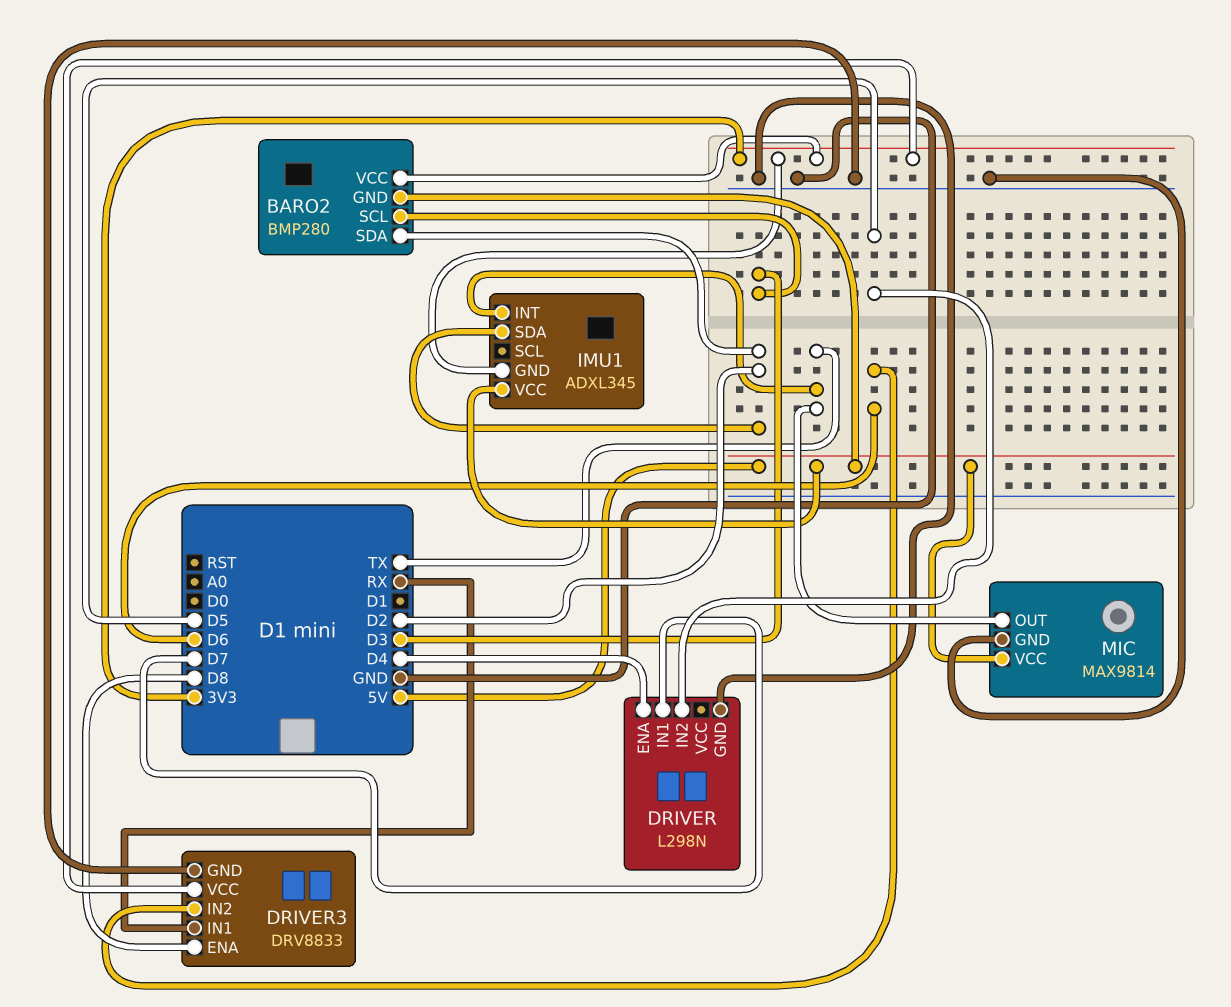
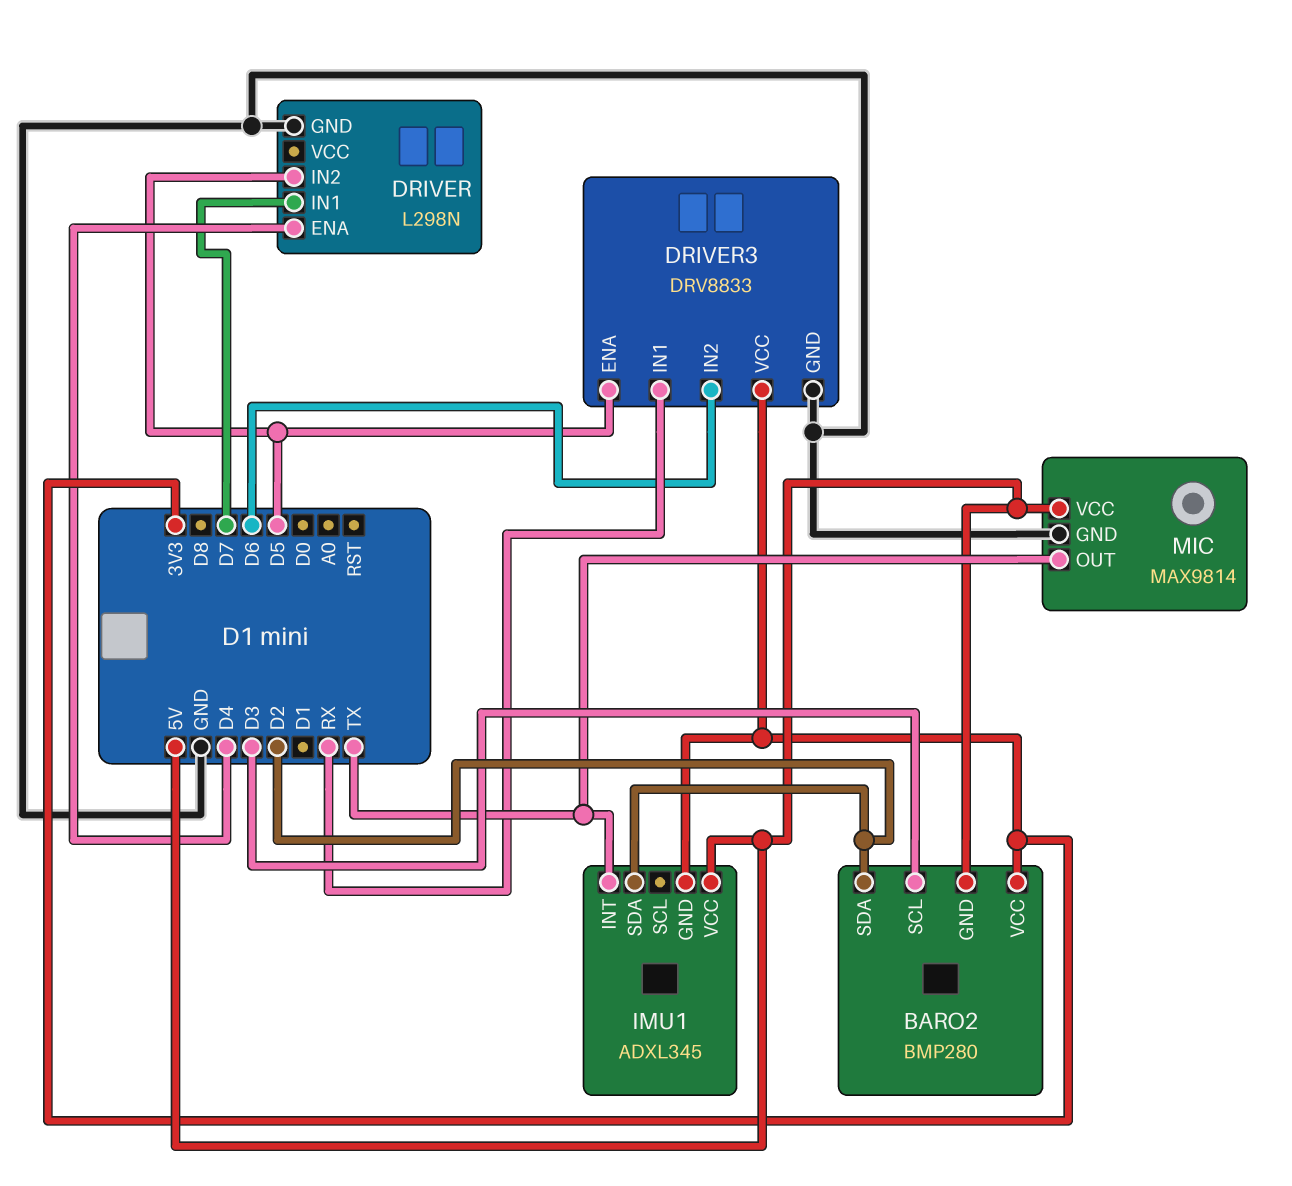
DRIVER3 pin ENA: D8 -> D5

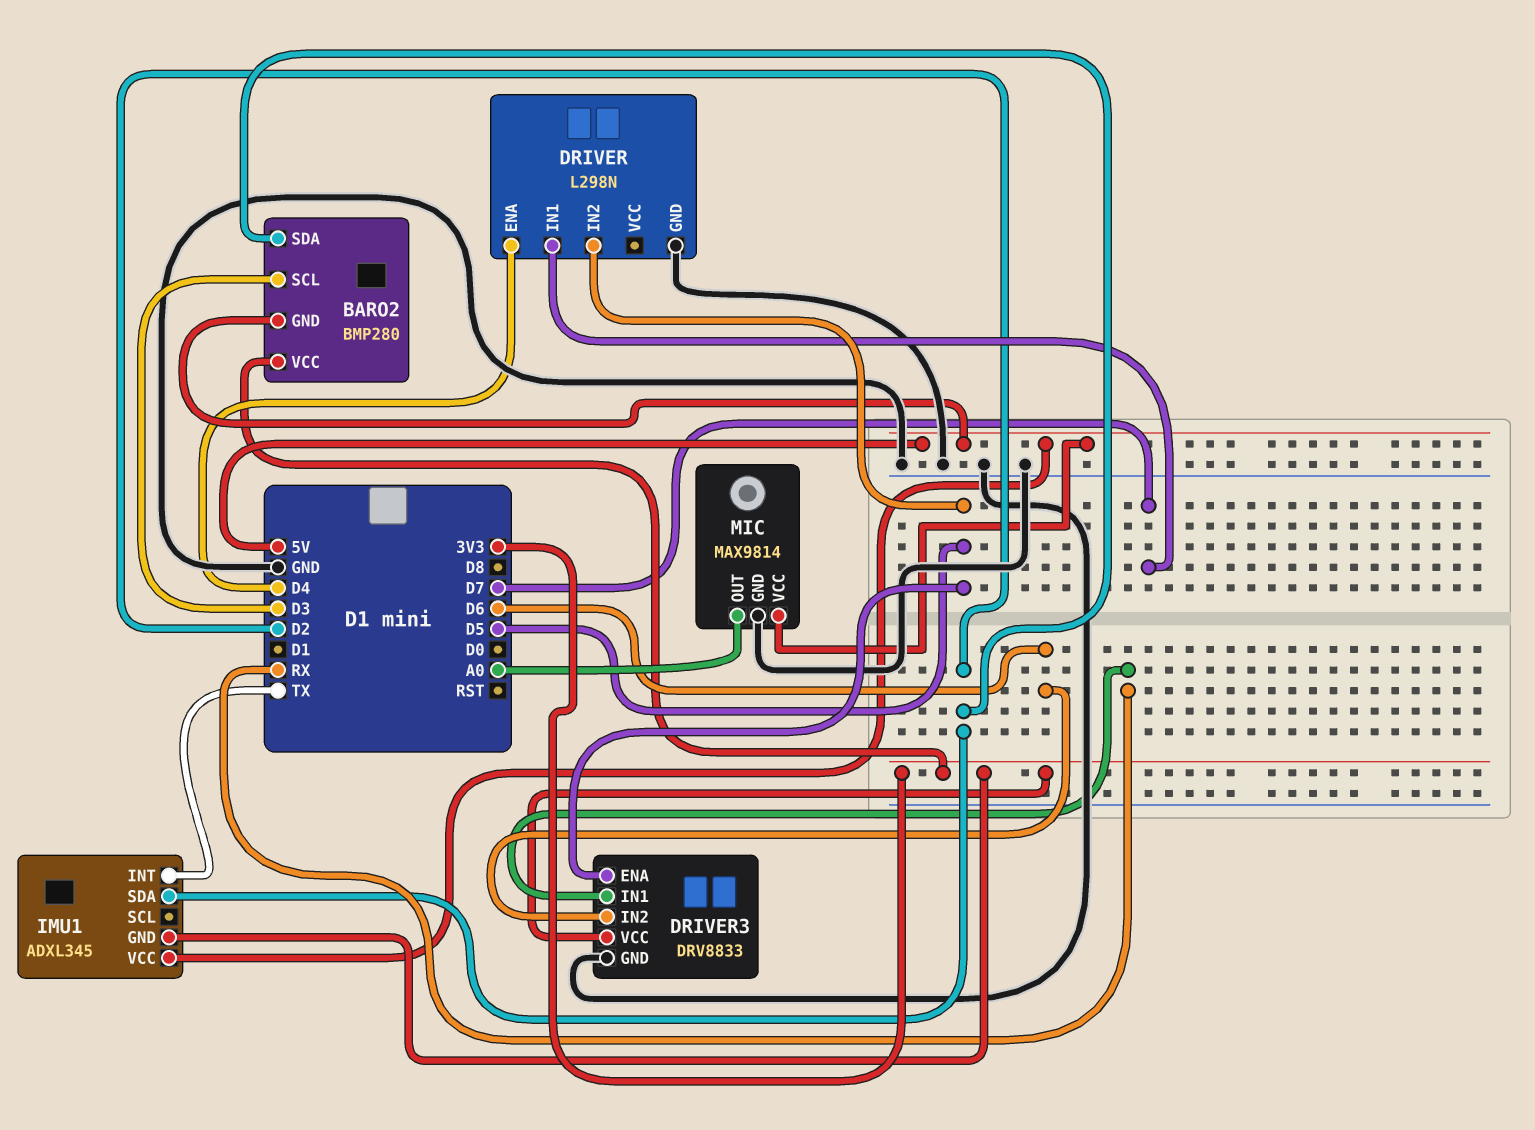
MIC pin OUT: TX -> A0

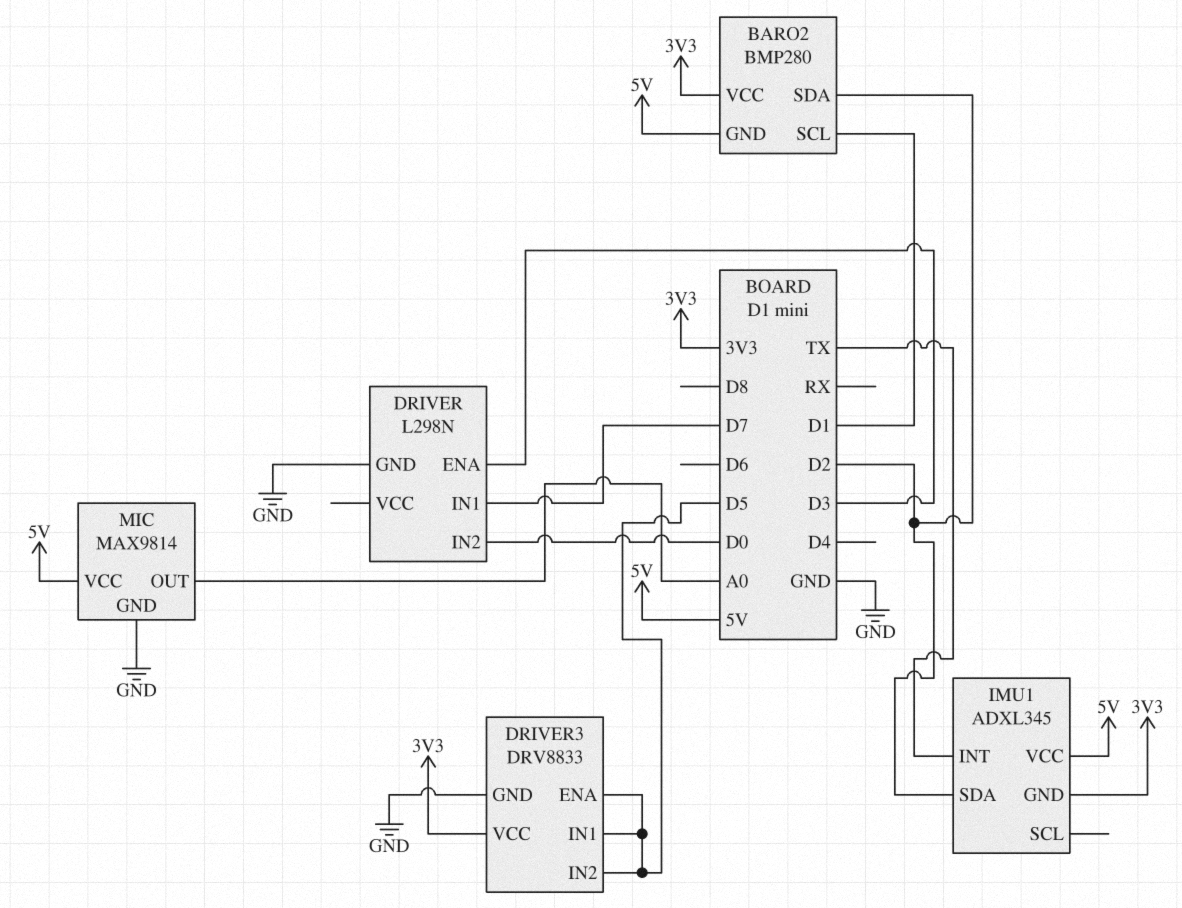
BARO2 pin SCL: D3 -> D1
DRIVER pin ENA: D4 -> D3
DRIVER pin IN2: D5 -> D0
DRIVER3 pin IN1: RX -> D5
DRIVER3 pin IN2: D6 -> D5

